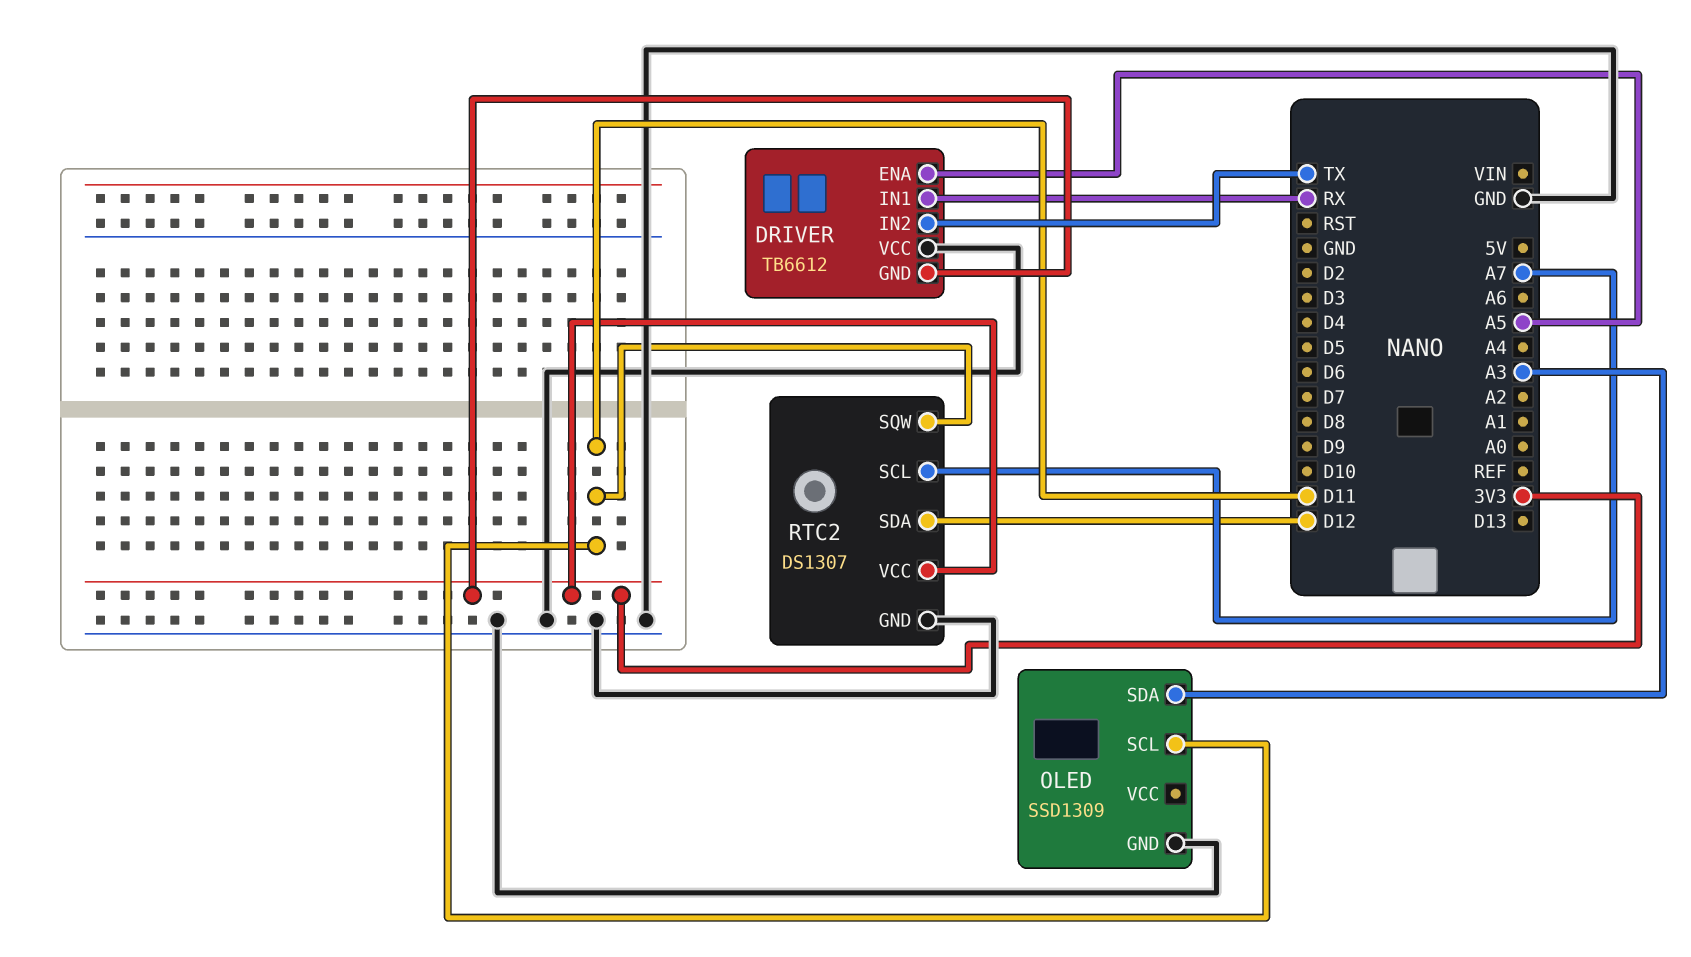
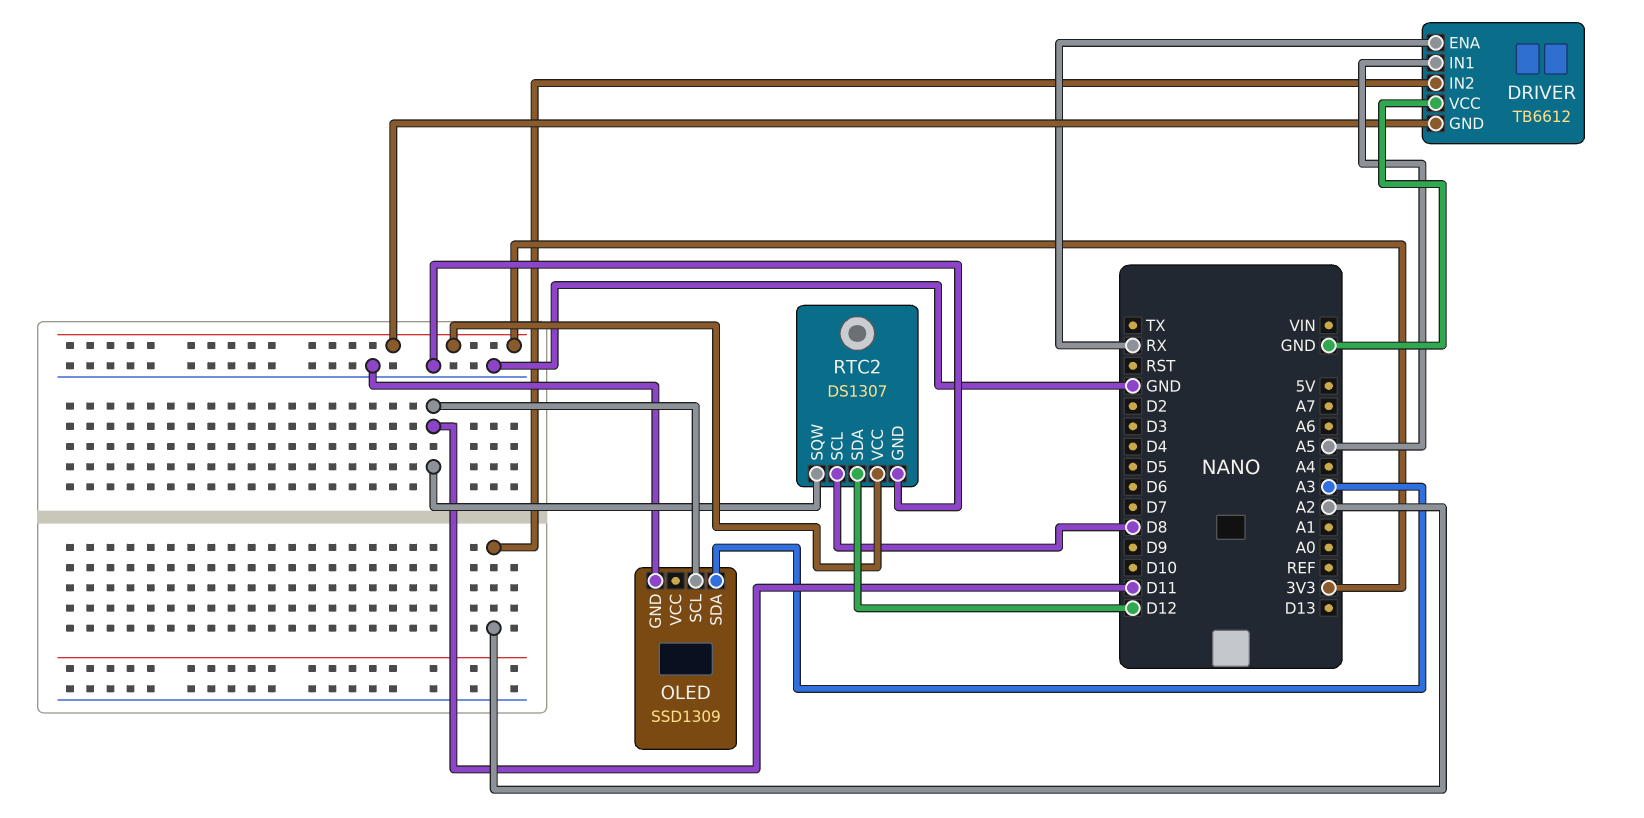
DRIVER pin ENA: A5 -> RX
DRIVER pin IN1: RX -> A5
DRIVER pin IN2: TX -> A2
RTC2 pin SCL: A7 -> D8

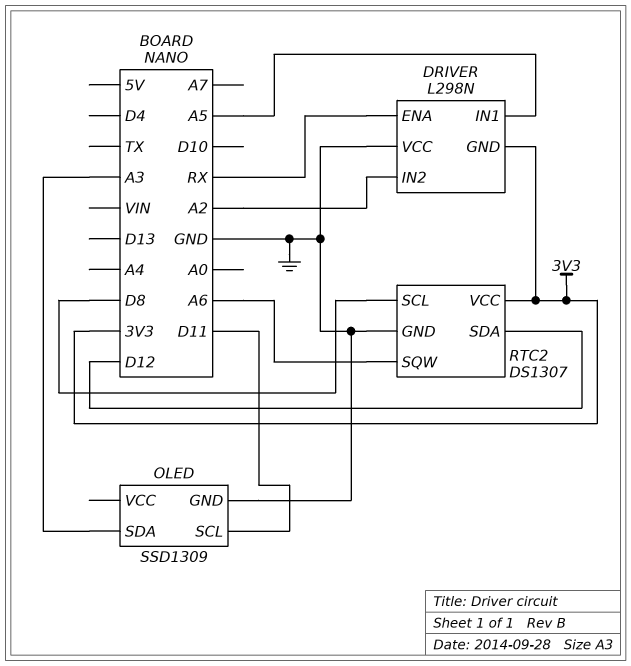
DRIVER: TB6612 -> L298N
RTC2 pin SQW: D11 -> A6

